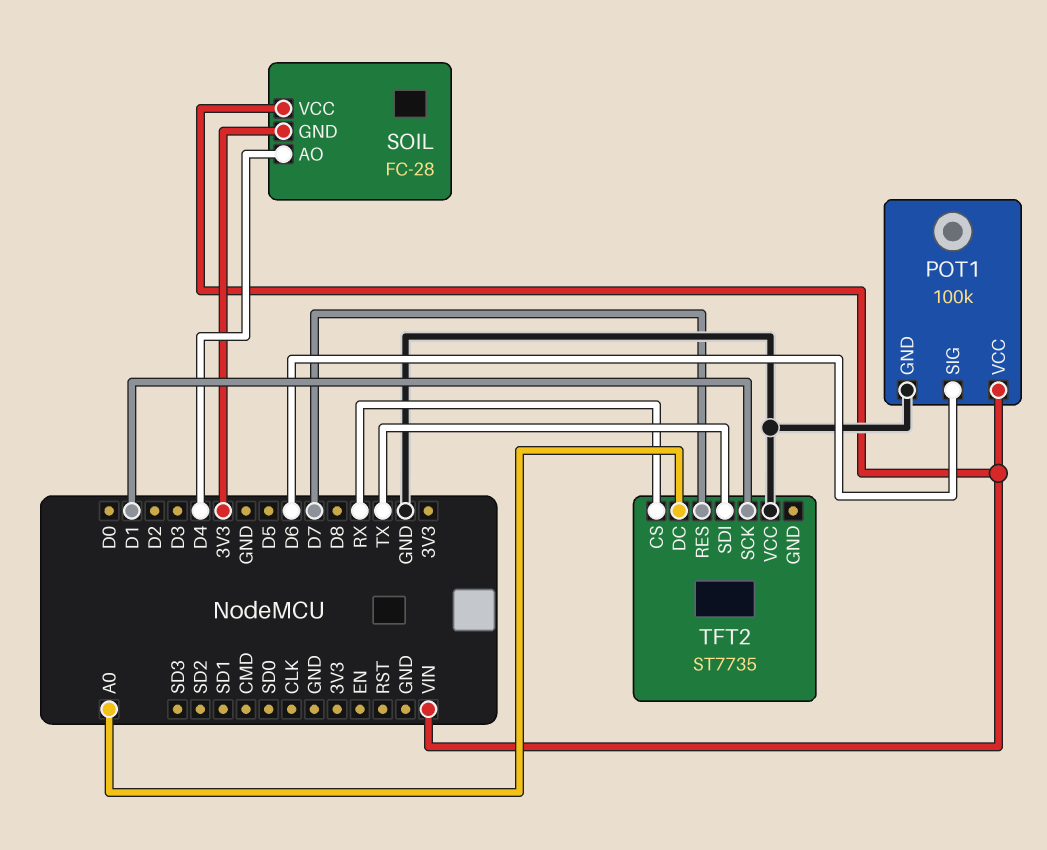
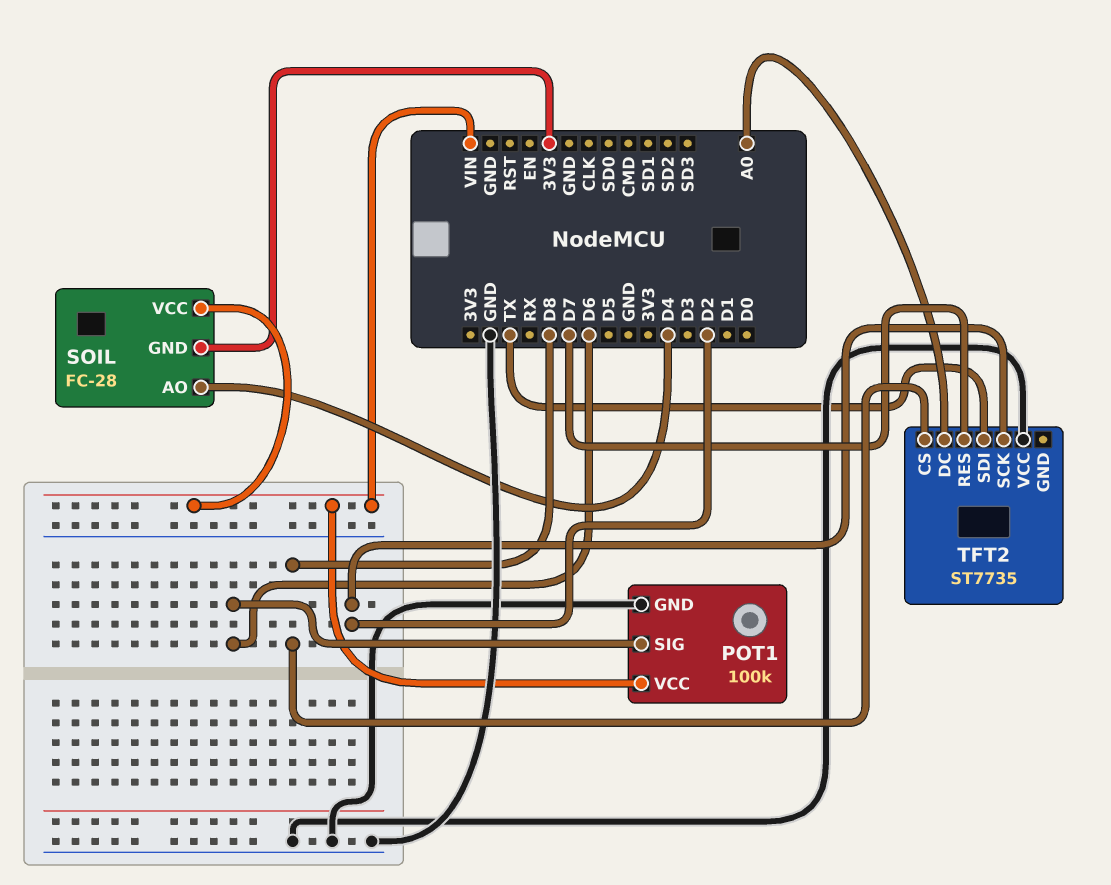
TFT2 pin CS: RX -> D8
TFT2 pin SCK: D1 -> D2

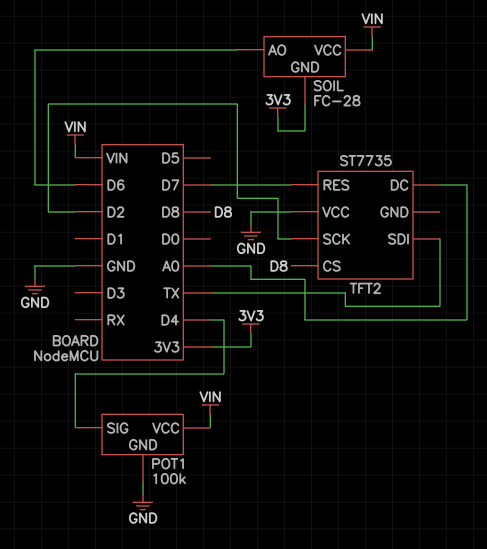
POT1 pin SIG: D6 -> D4
SOIL pin AO: D4 -> D6

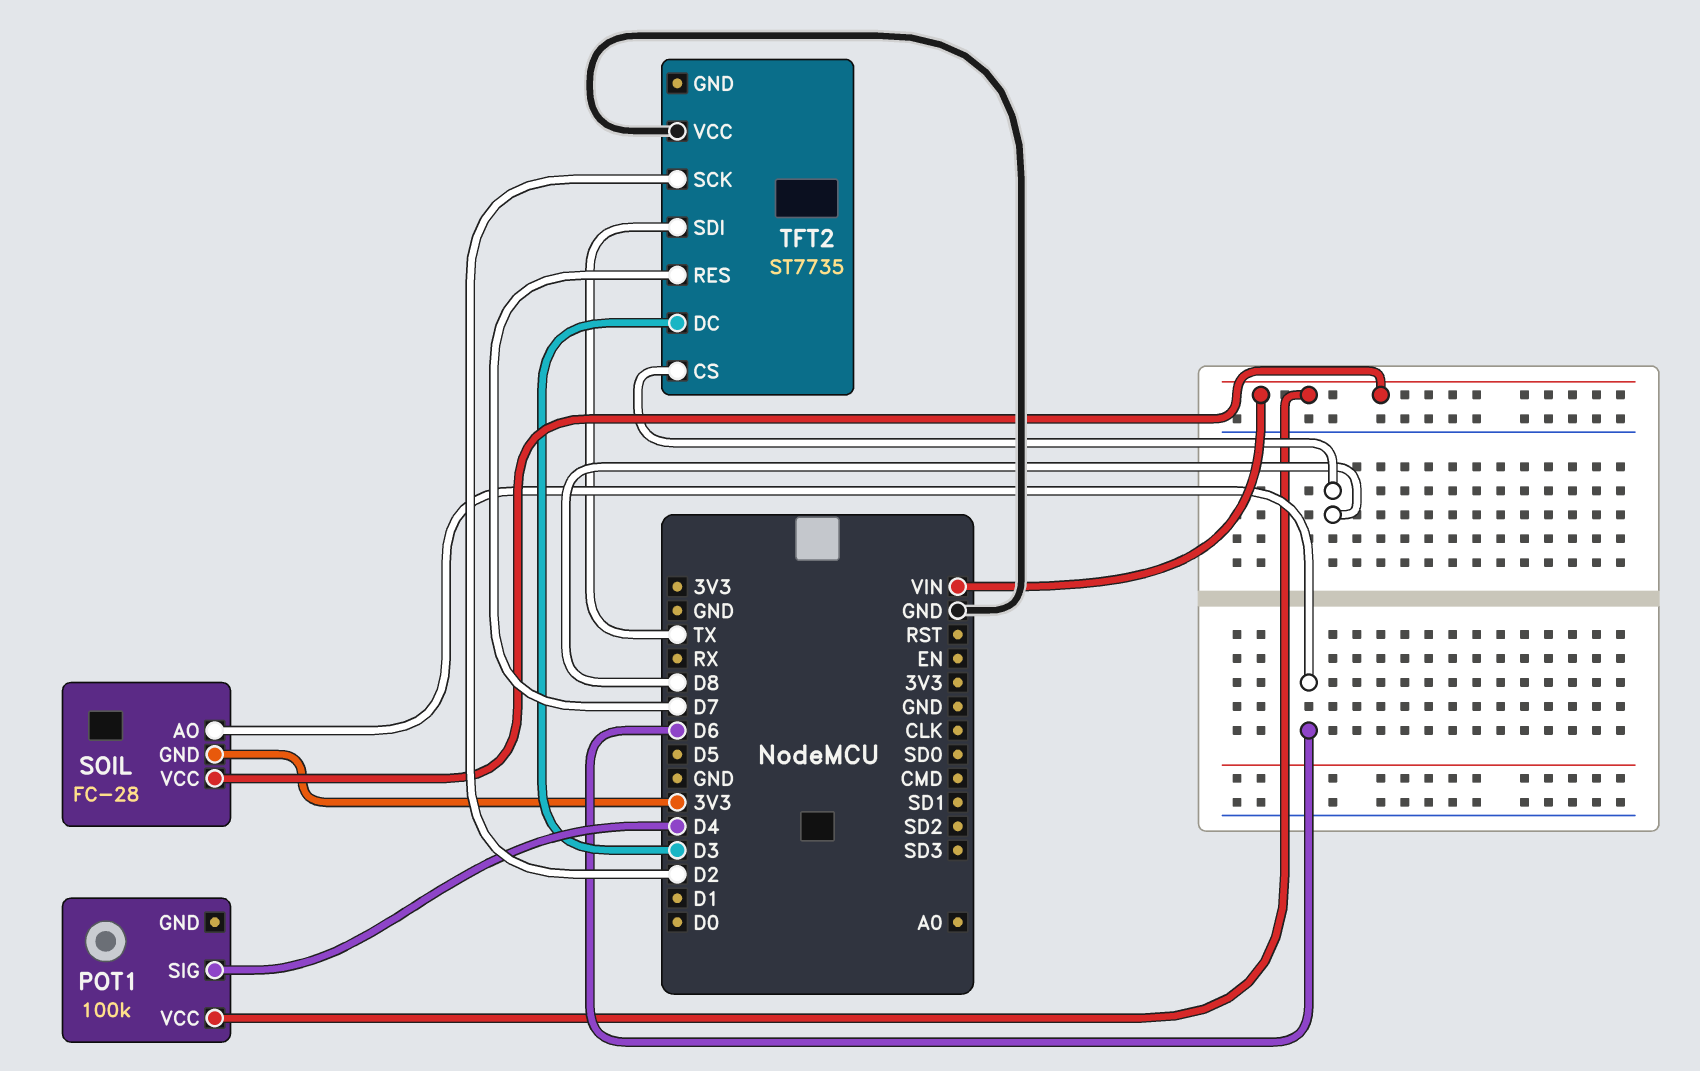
POT1 pin GND: GND -> none
TFT2 pin DC: A0 -> D3

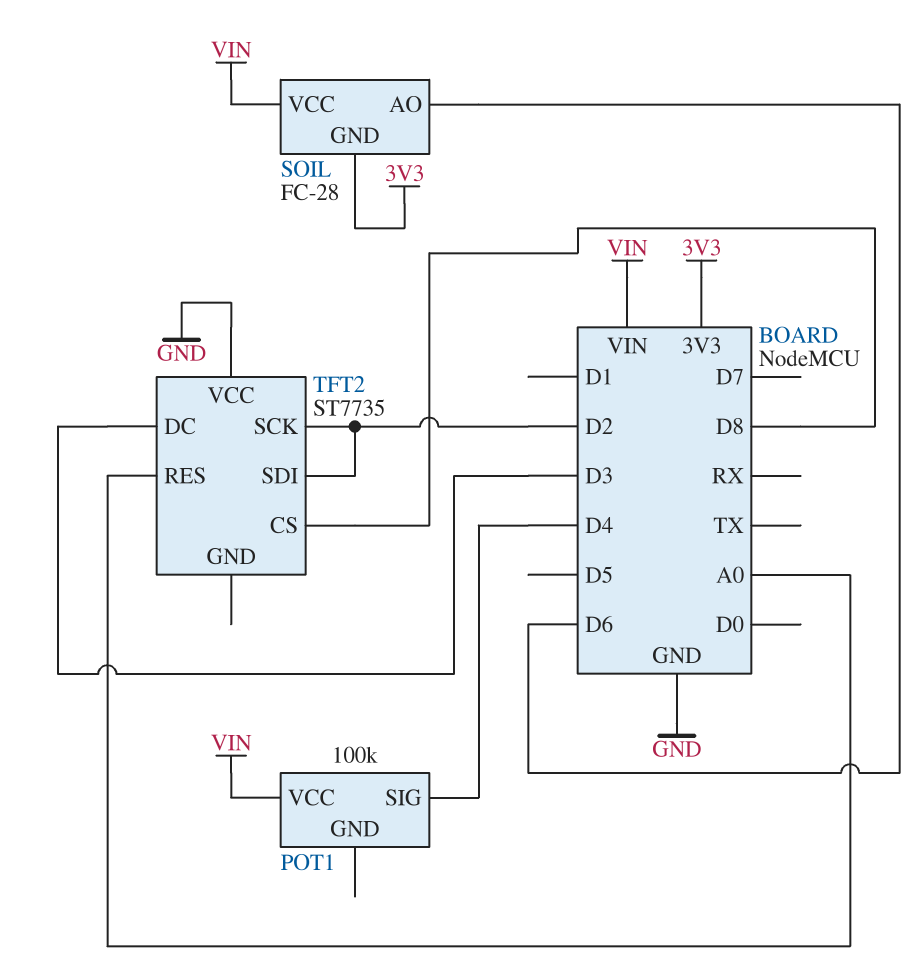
TFT2 pin RES: D7 -> A0
TFT2 pin SDI: TX -> D2

